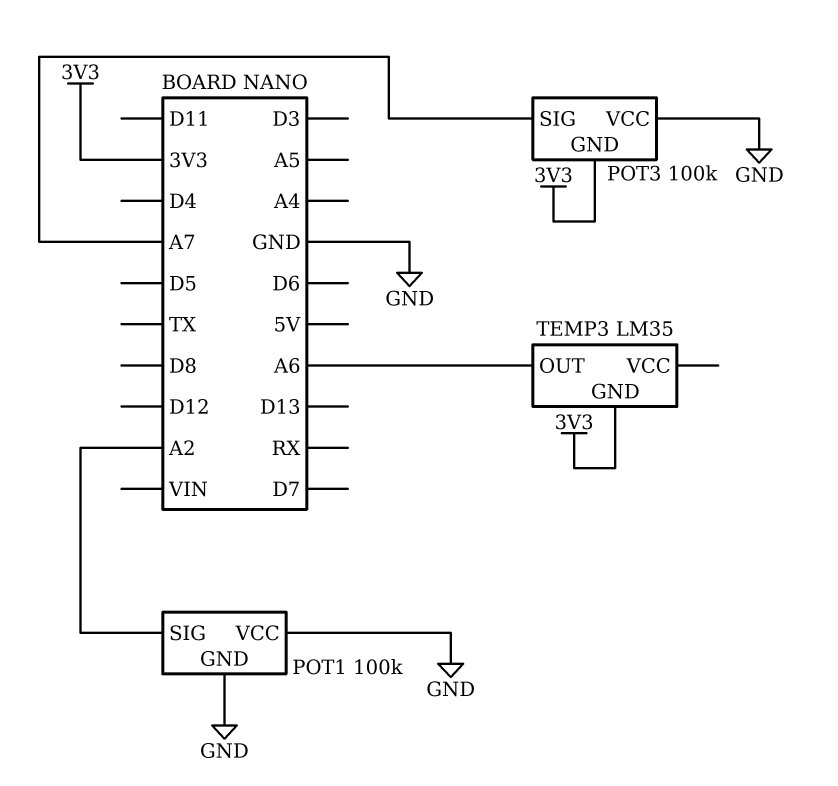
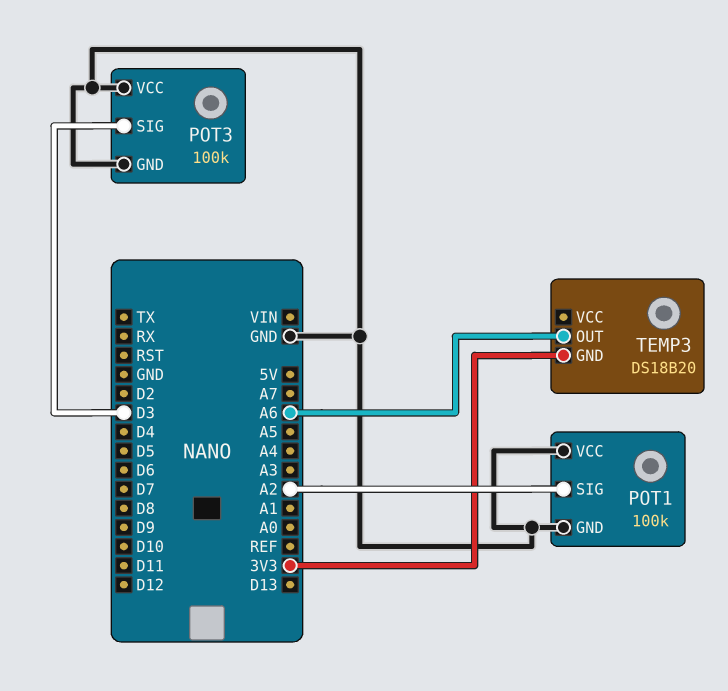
POT3 pin GND: 3V3 -> GND
POT3 pin SIG: A7 -> D3
TEMP3: LM35 -> DS18B20

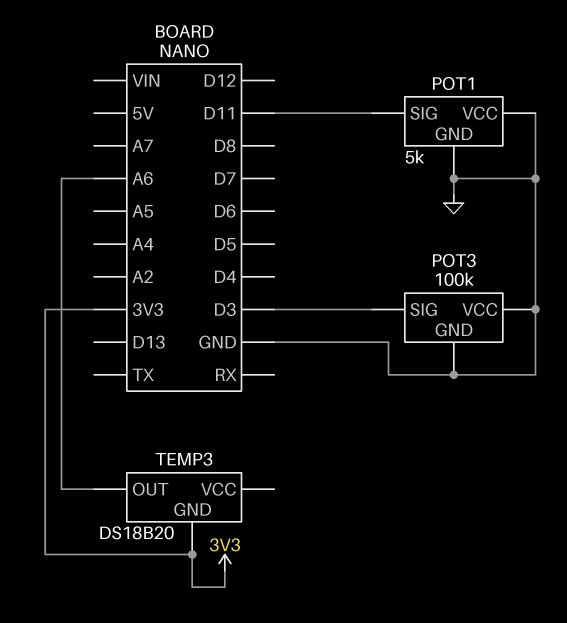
POT1: 100k -> 5k
POT1 pin SIG: A2 -> D11

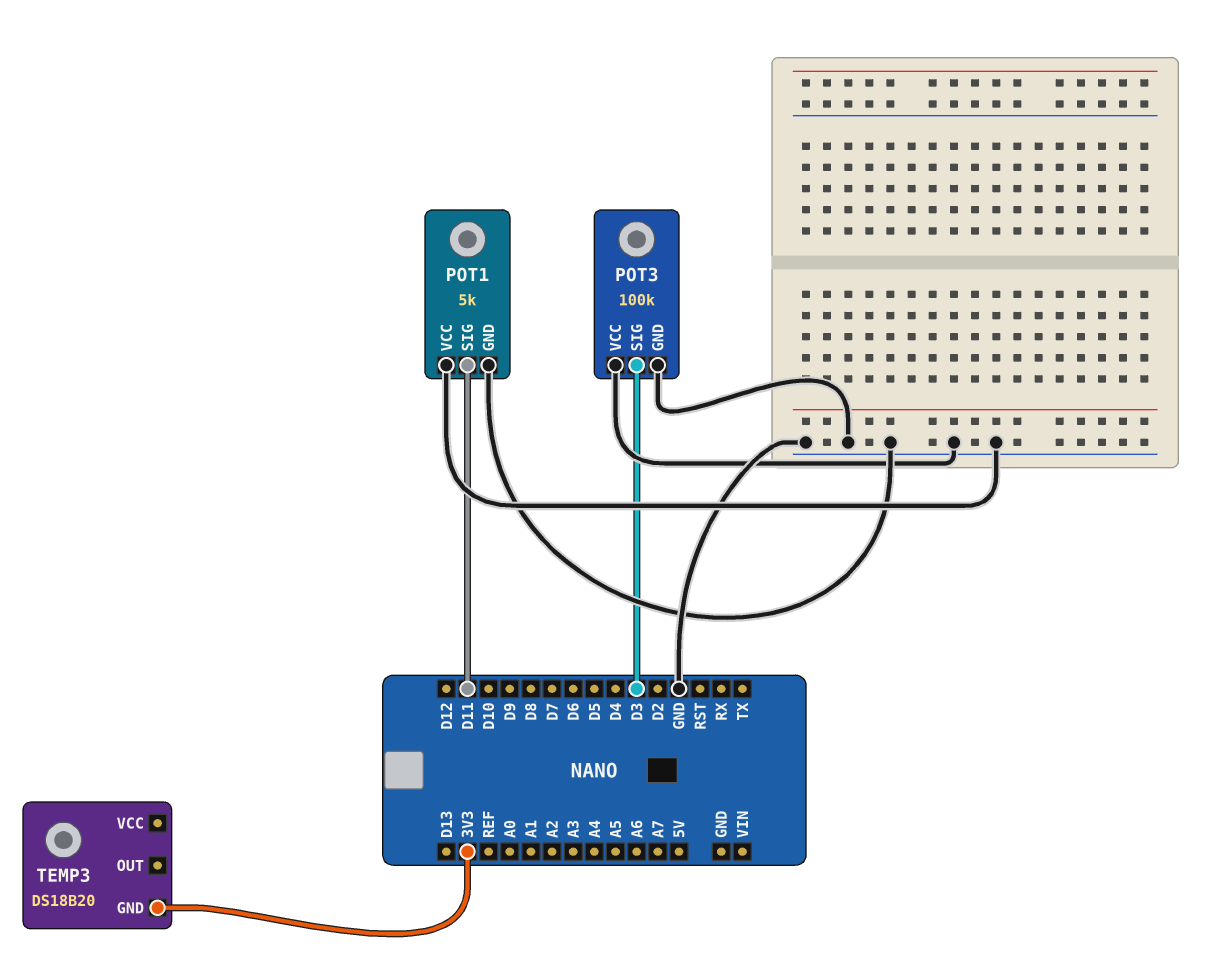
TEMP3 pin OUT: A6 -> none

